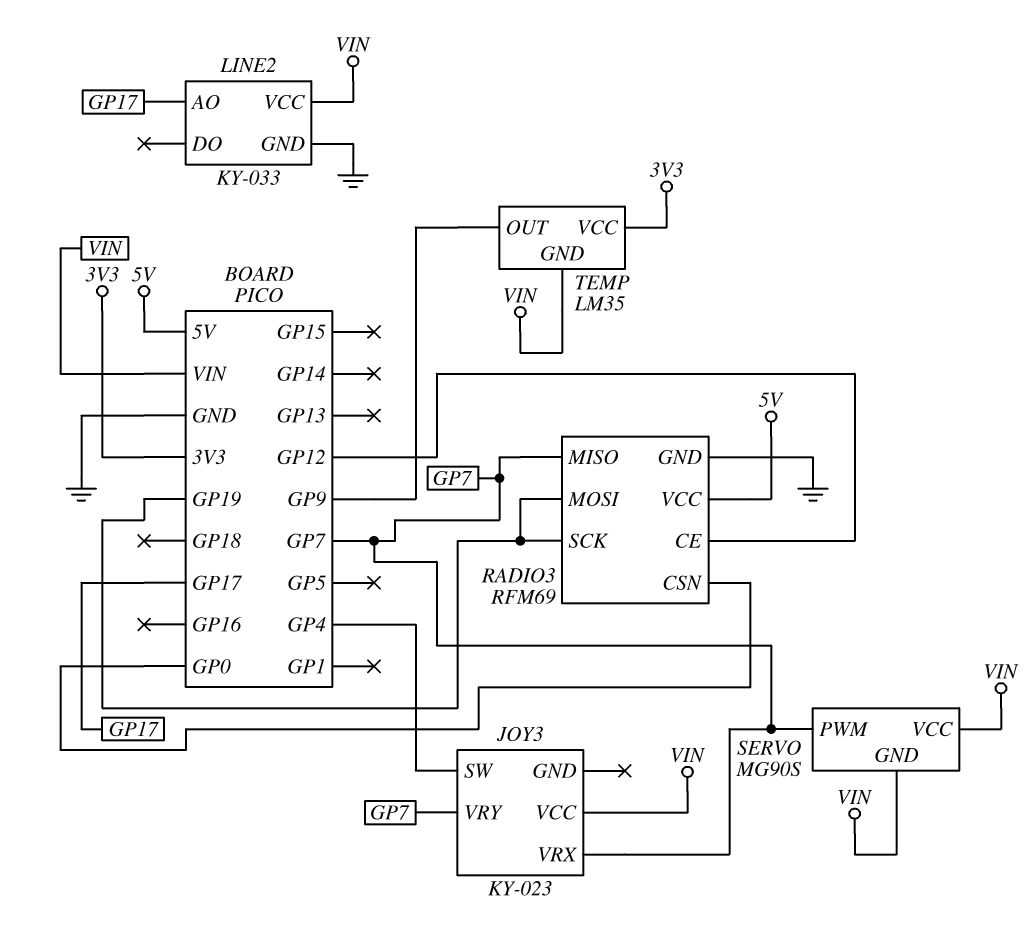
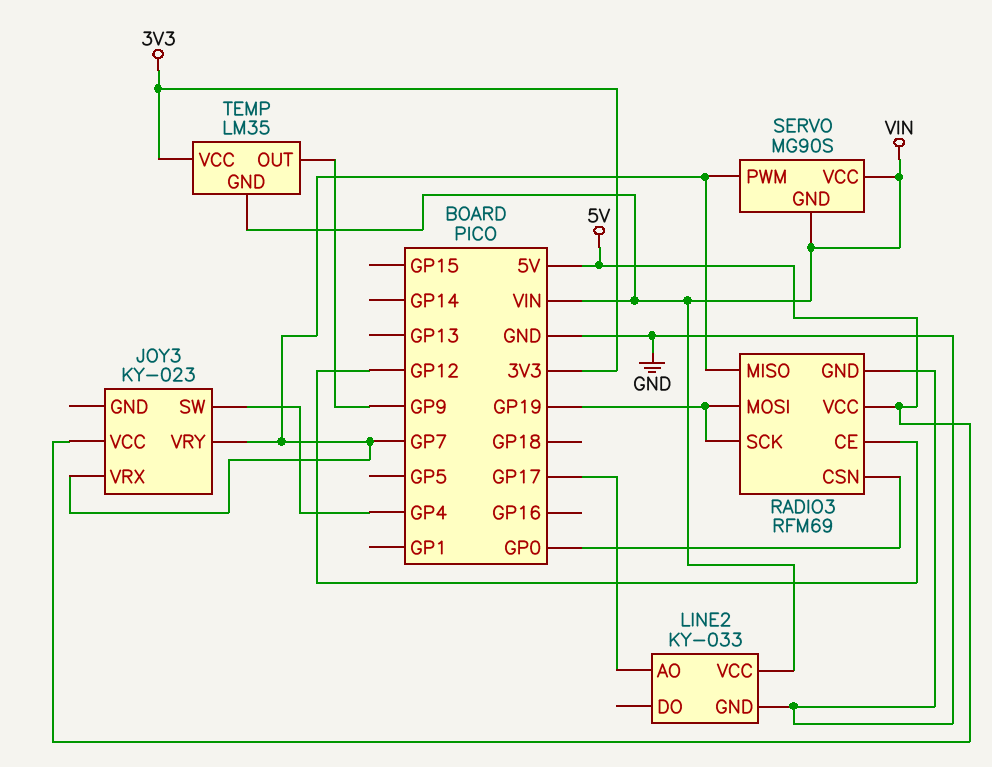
JOY3 pin VCC: VIN -> 5V

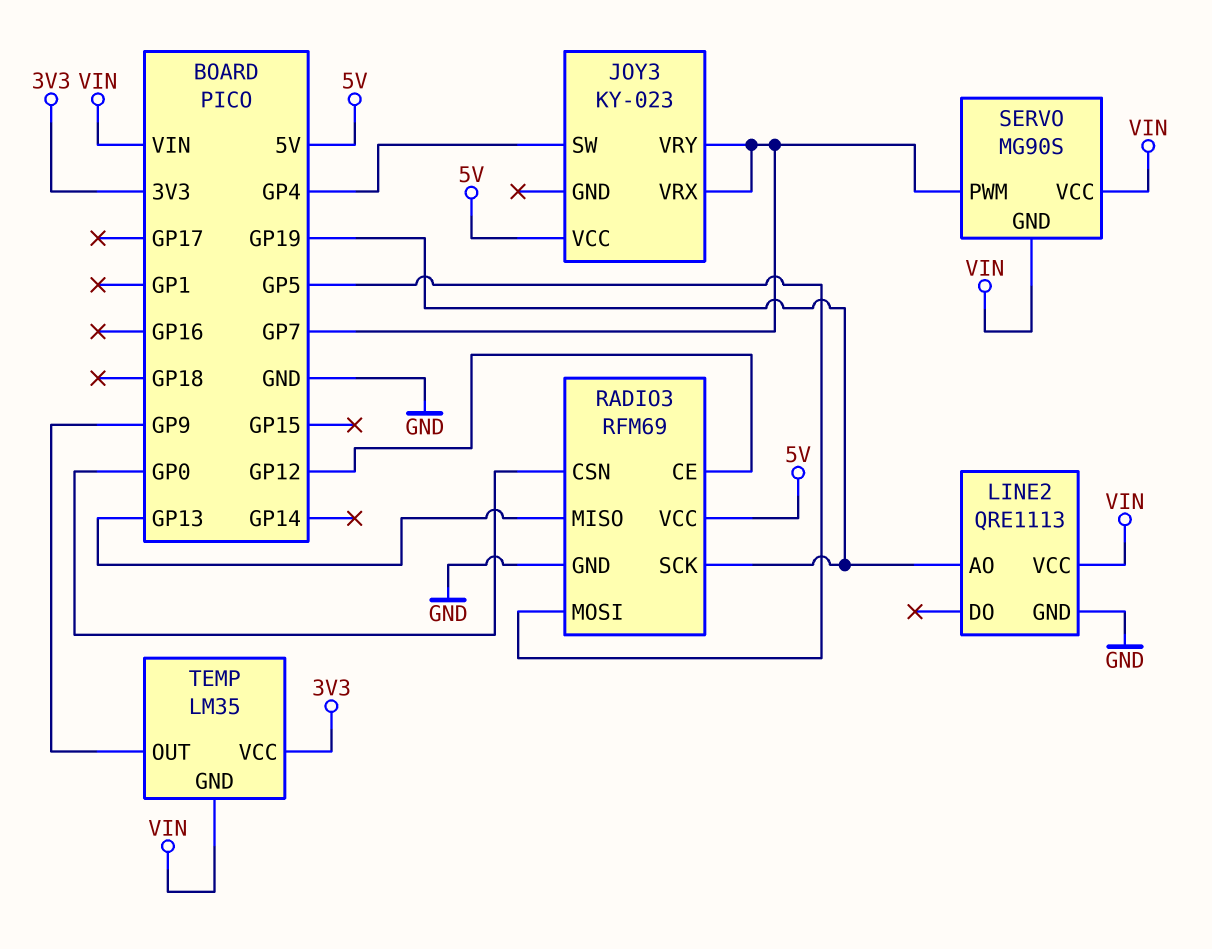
LINE2: KY-033 -> QRE1113
LINE2 pin AO: GP17 -> GP19
RADIO3 pin MISO: GP7 -> GP13
RADIO3 pin MOSI: GP19 -> GP5

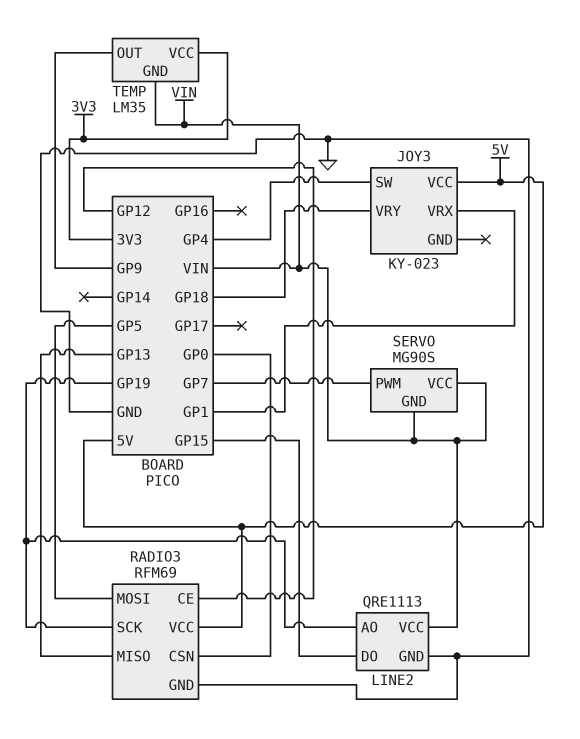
JOY3 pin VRX: GP7 -> GP1
JOY3 pin VRY: GP7 -> GP18
LINE2 pin DO: none -> GP15

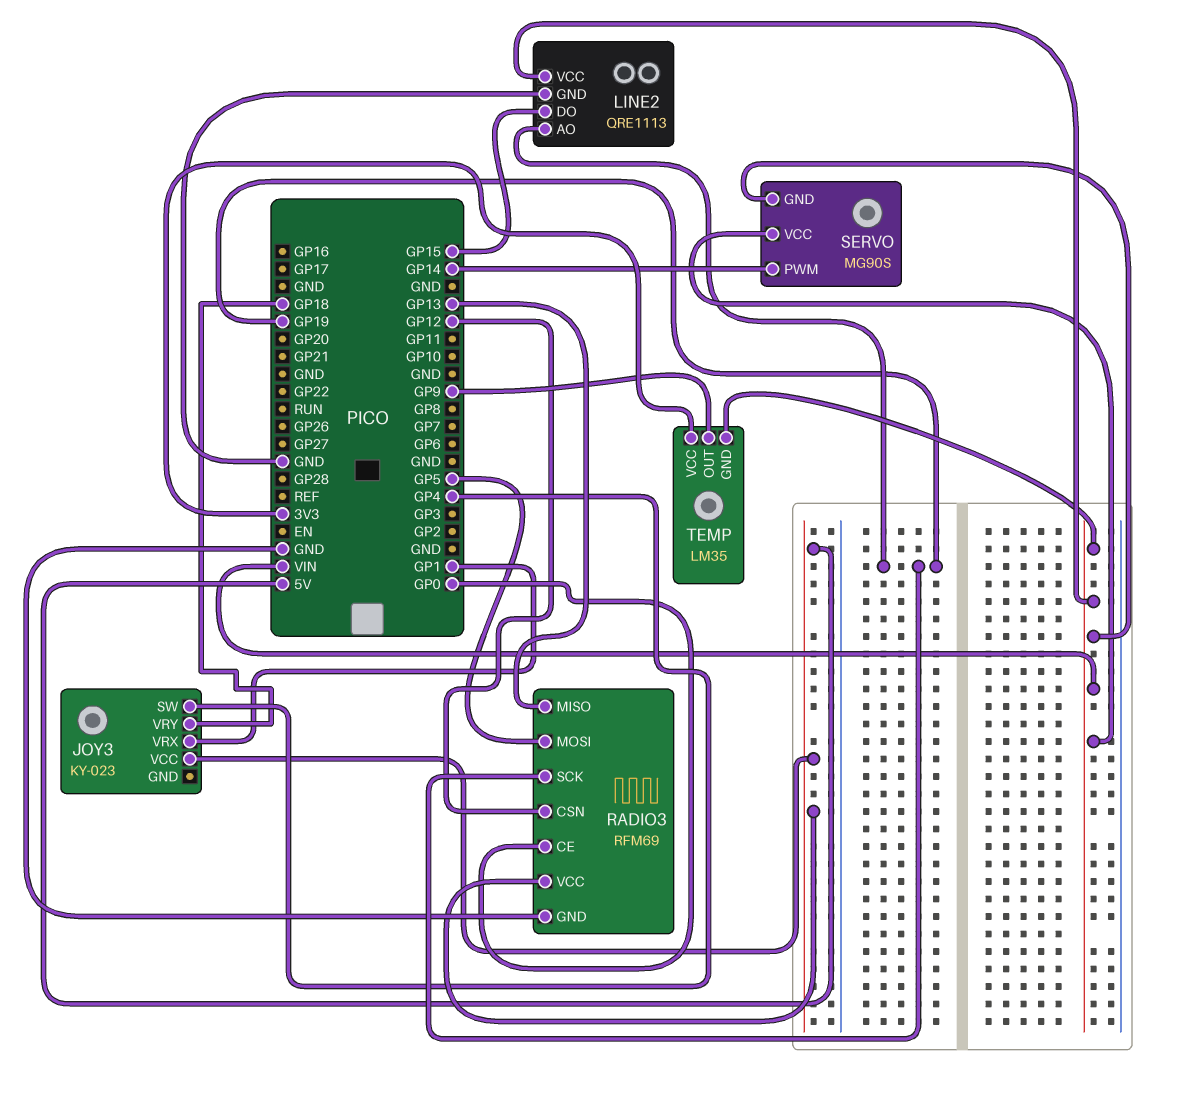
RADIO3 pin CE: GP12 -> GP0
RADIO3 pin CSN: GP0 -> GP12
SERVO pin PWM: GP7 -> GP14

